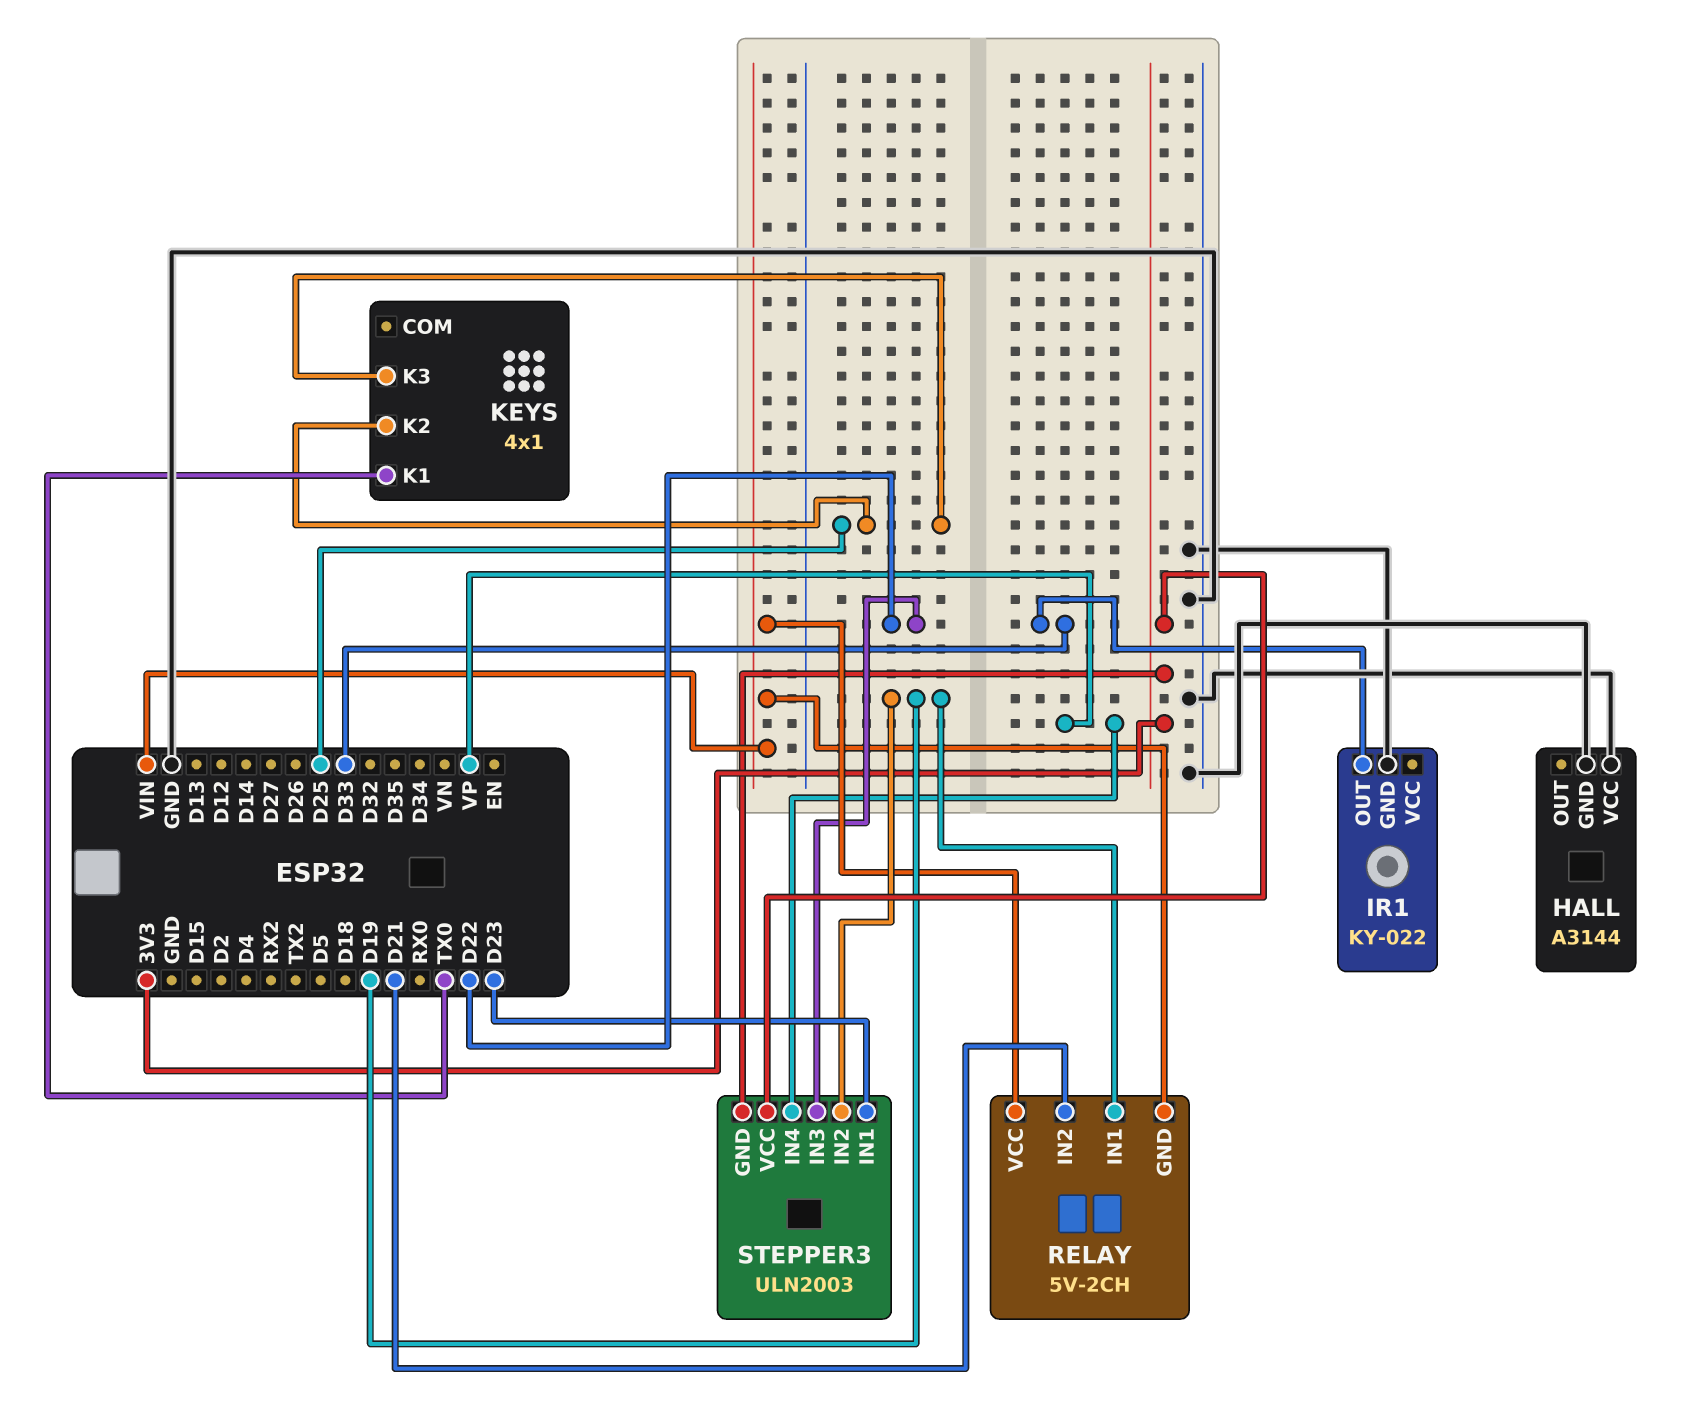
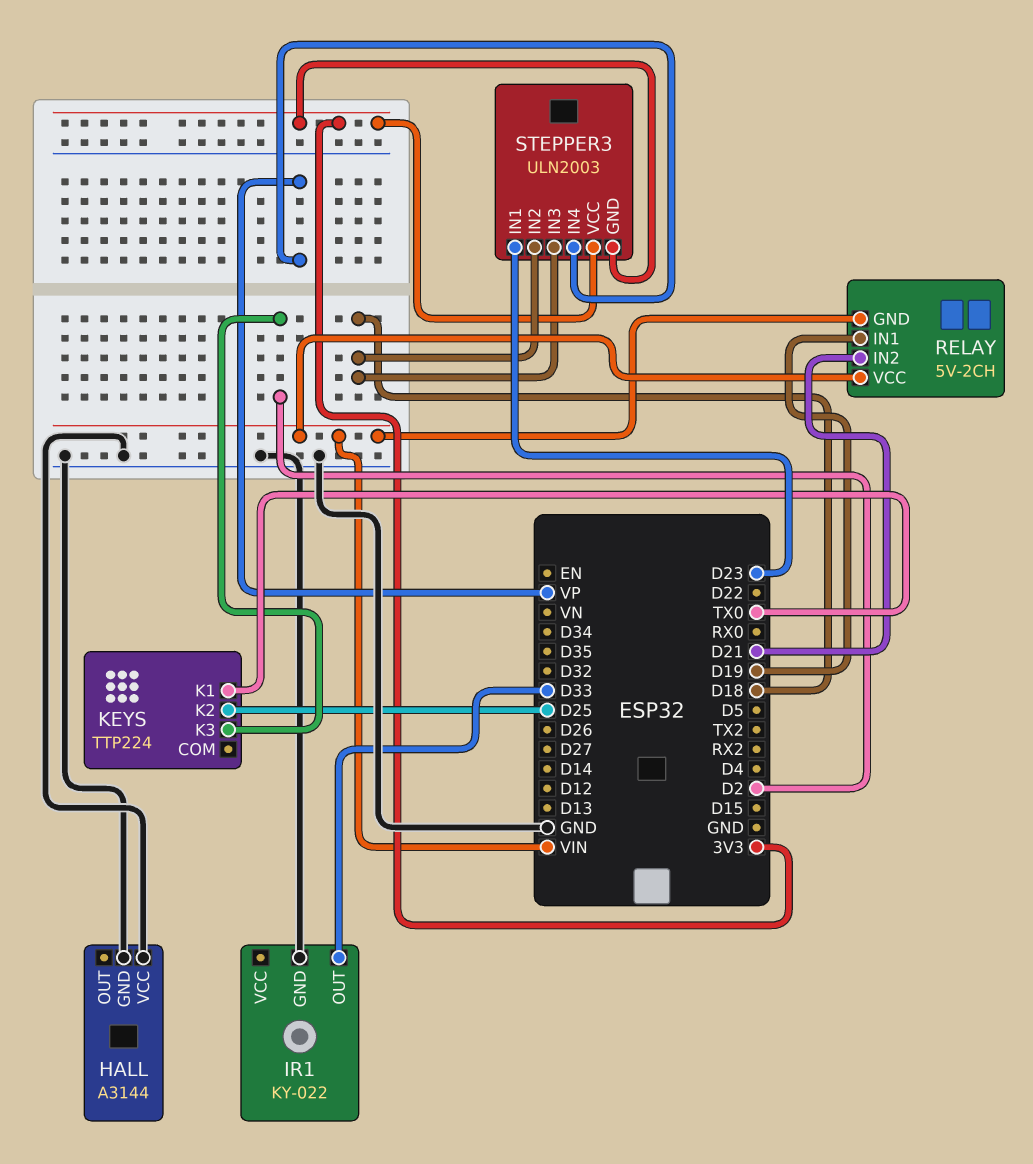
KEYS: 4x1 -> TTP224
KEYS pin K3: D25 -> D2
STEPPER3 pin IN2: D19 -> D18
STEPPER3 pin IN3: D22 -> D18

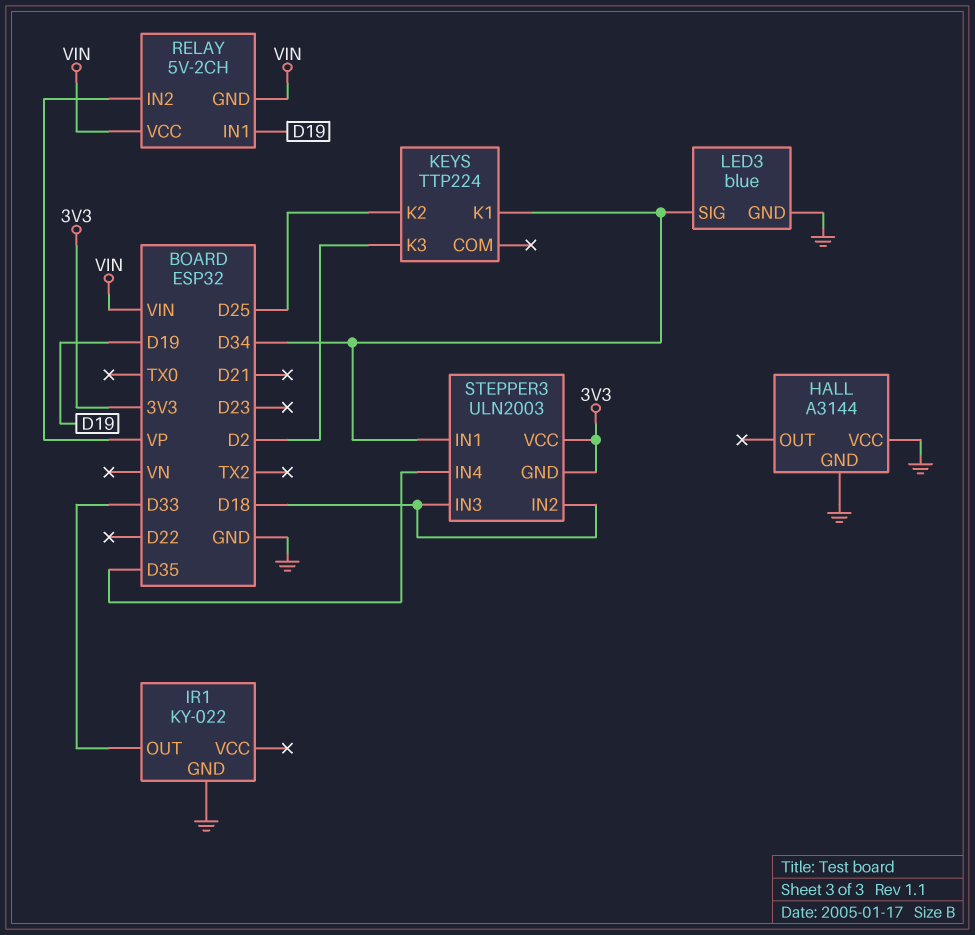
KEYS pin K1: TX0 -> D34
LED3: none -> blue
LED3 pin GND: none -> GND
LED3 pin SIG: none -> D34
RELAY pin IN2: D21 -> VP
STEPPER3 pin IN1: D23 -> D34
STEPPER3 pin IN4: VP -> D35

